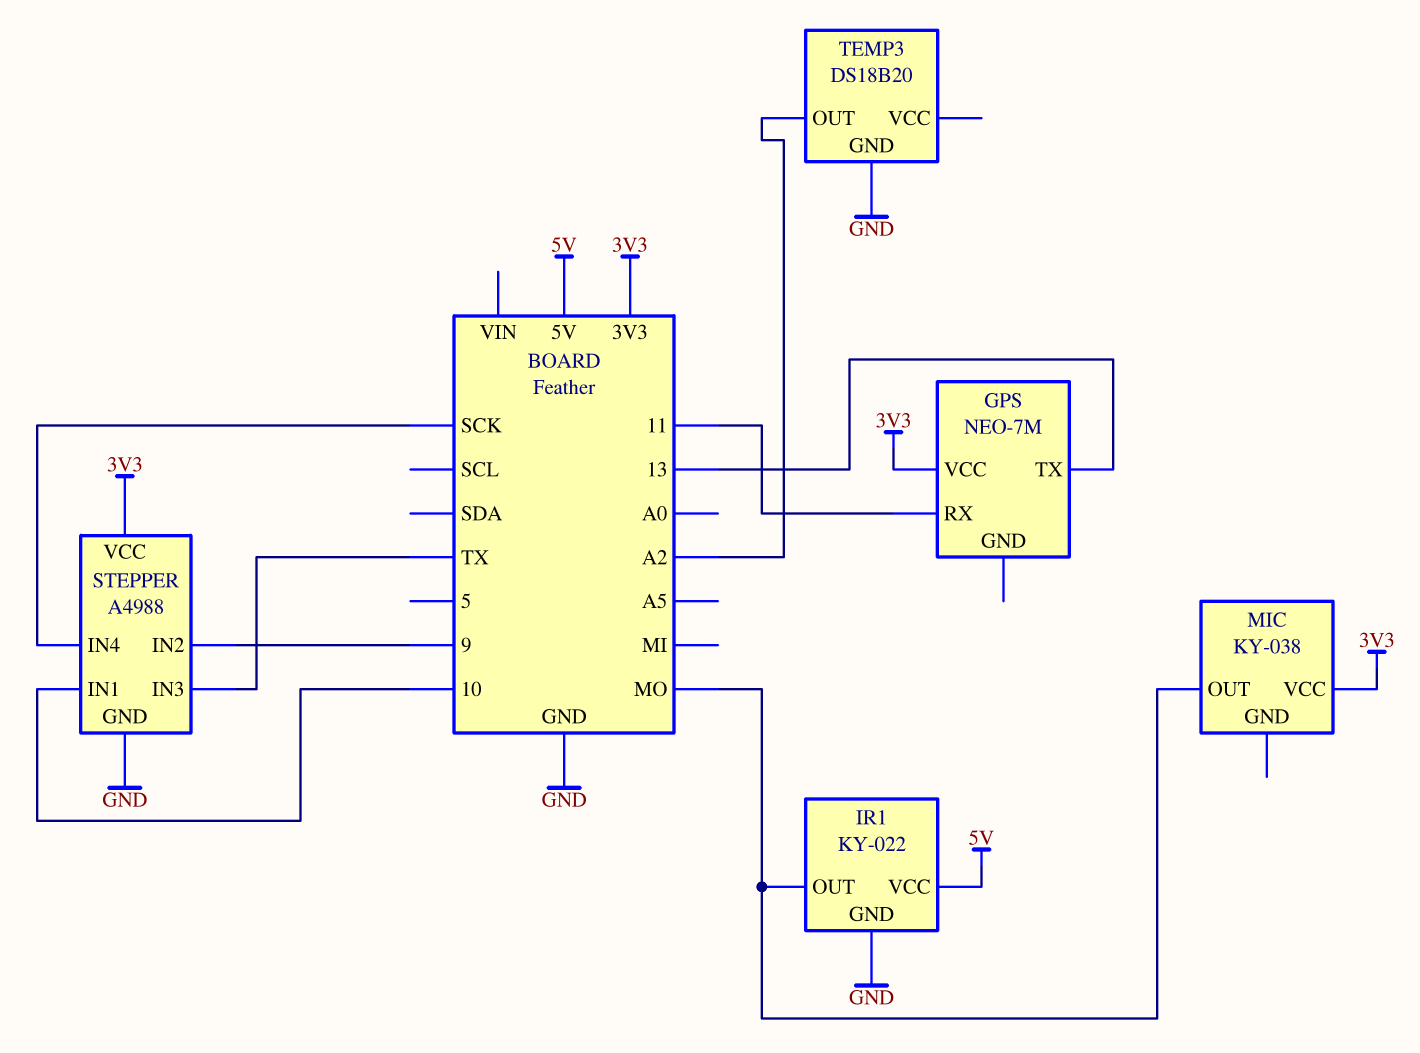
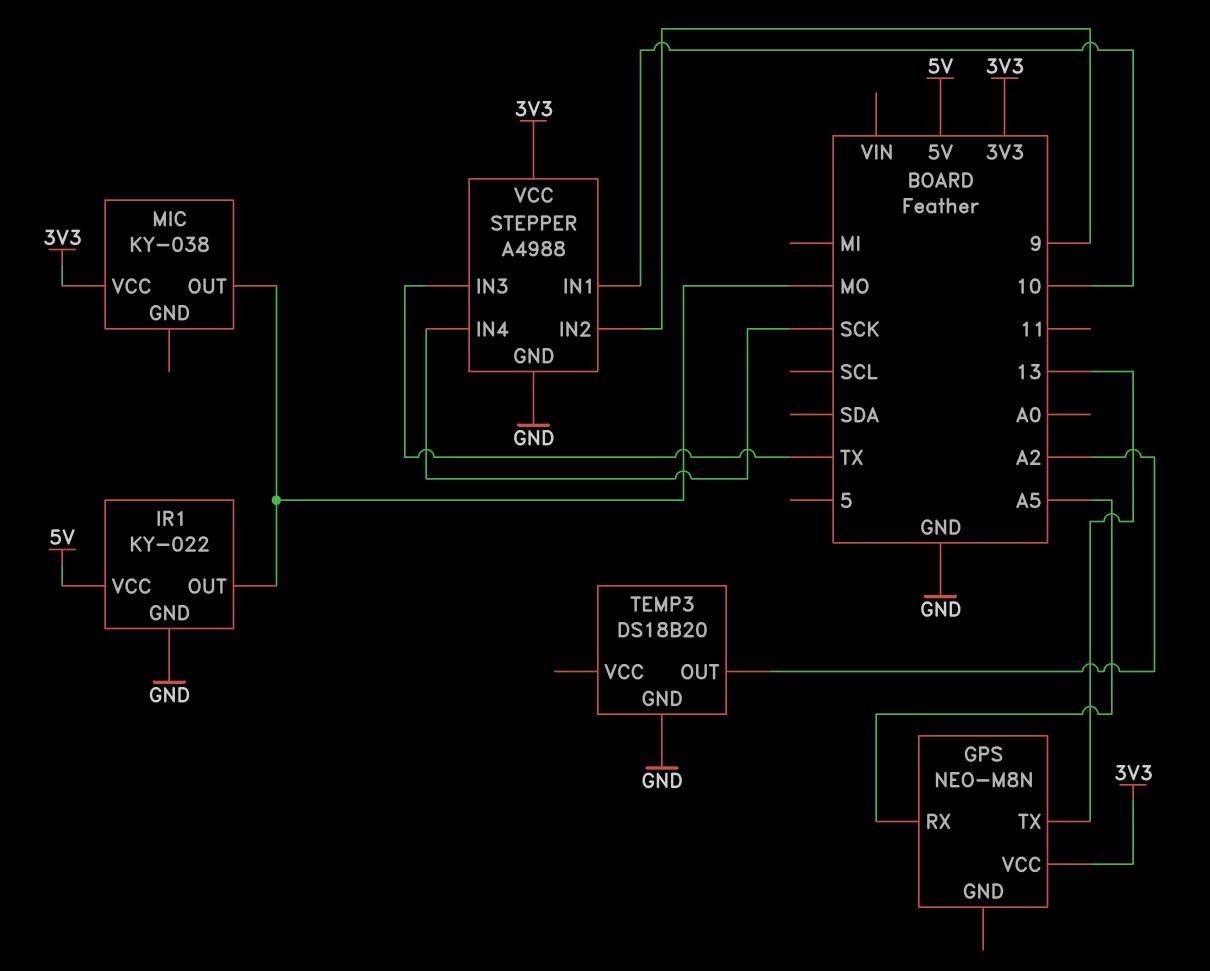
GPS: NEO-7M -> NEO-M8N
GPS pin RX: 11 -> A5

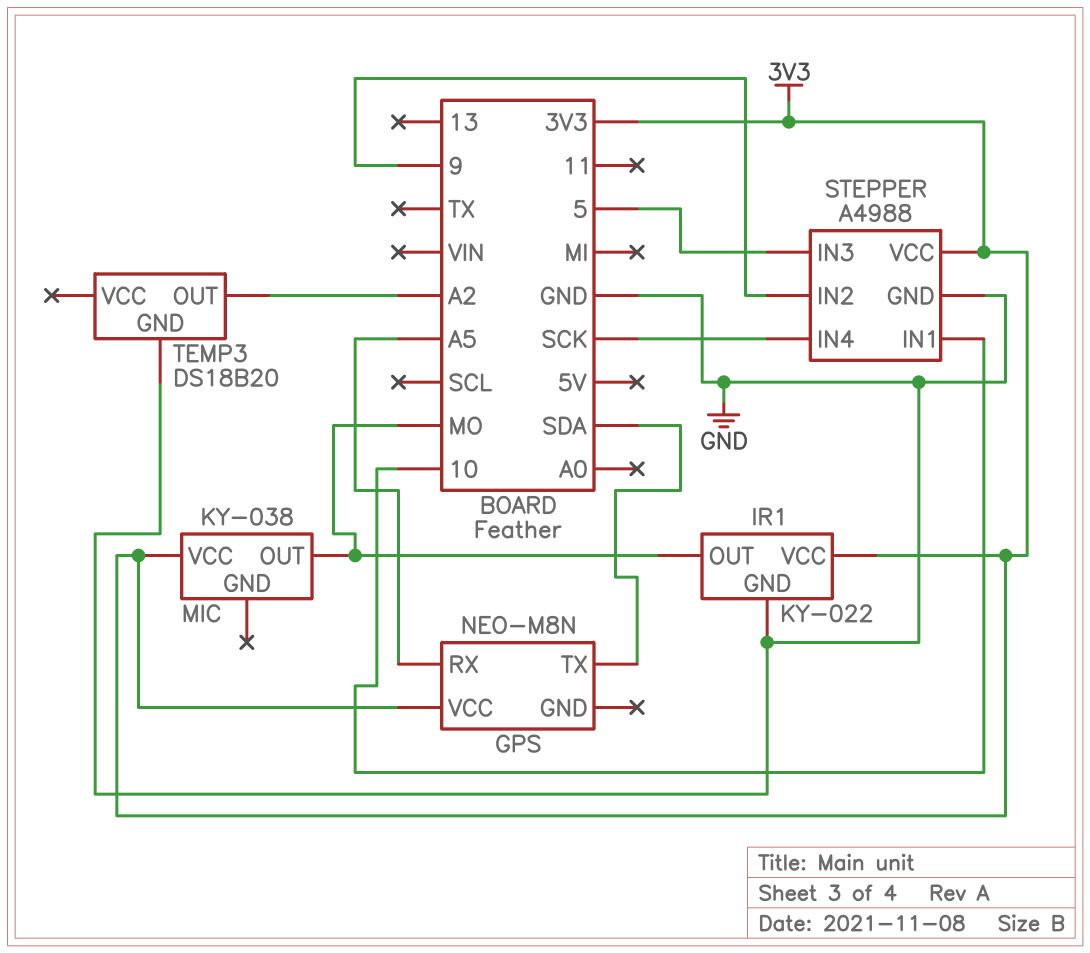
GPS pin TX: 13 -> SDA
IR1 pin VCC: 5V -> 3V3
STEPPER pin IN3: TX -> 5

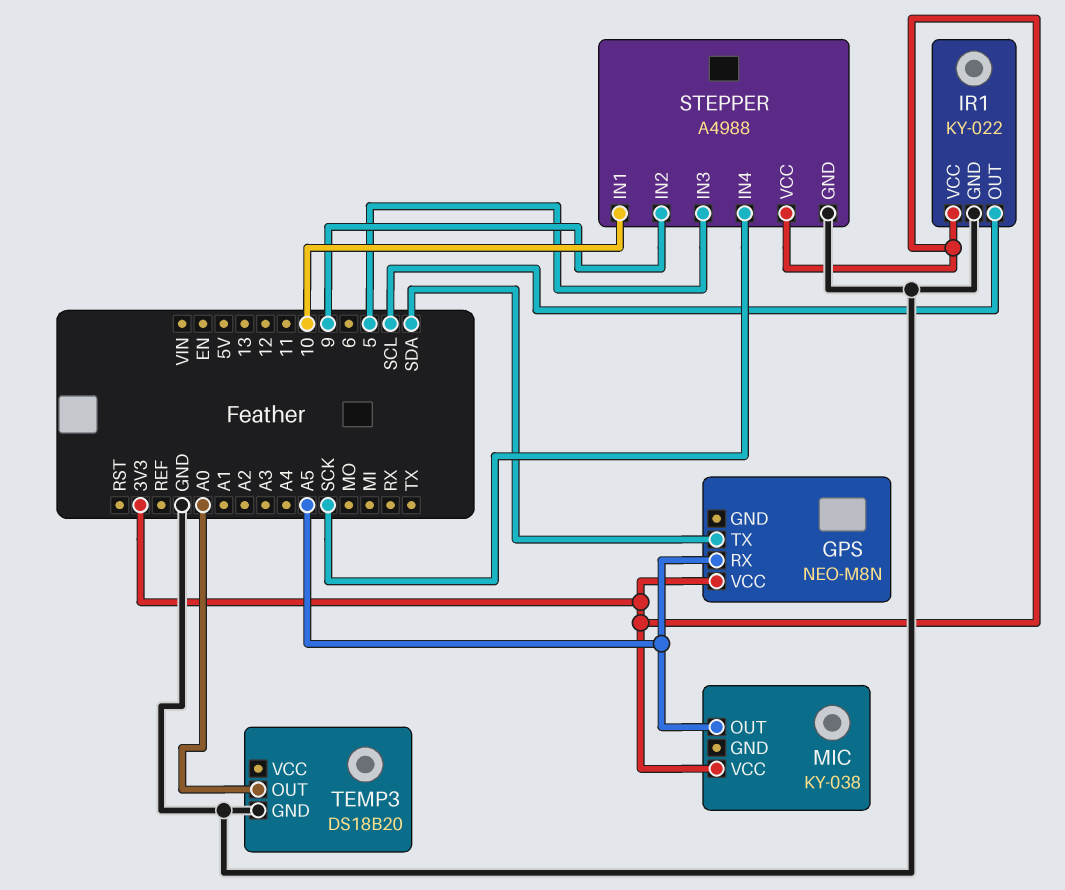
IR1 pin OUT: MO -> SCL
MIC pin OUT: MO -> A5
TEMP3 pin OUT: A2 -> A0

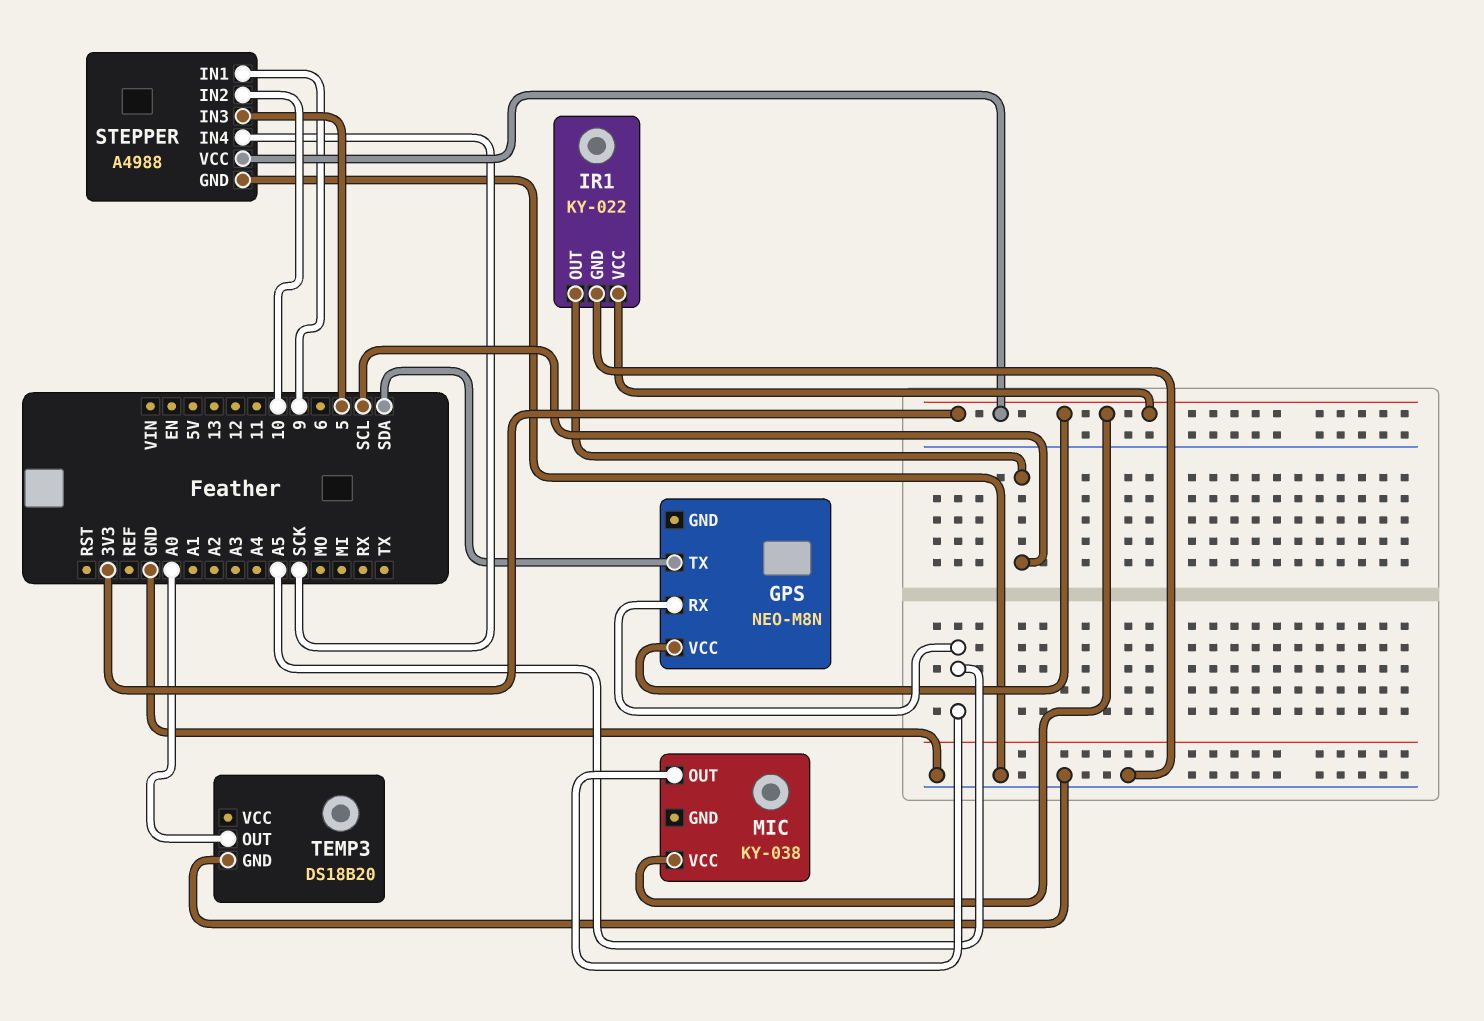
STEPPER pin IN1: 10 -> 9
STEPPER pin IN2: 9 -> 10

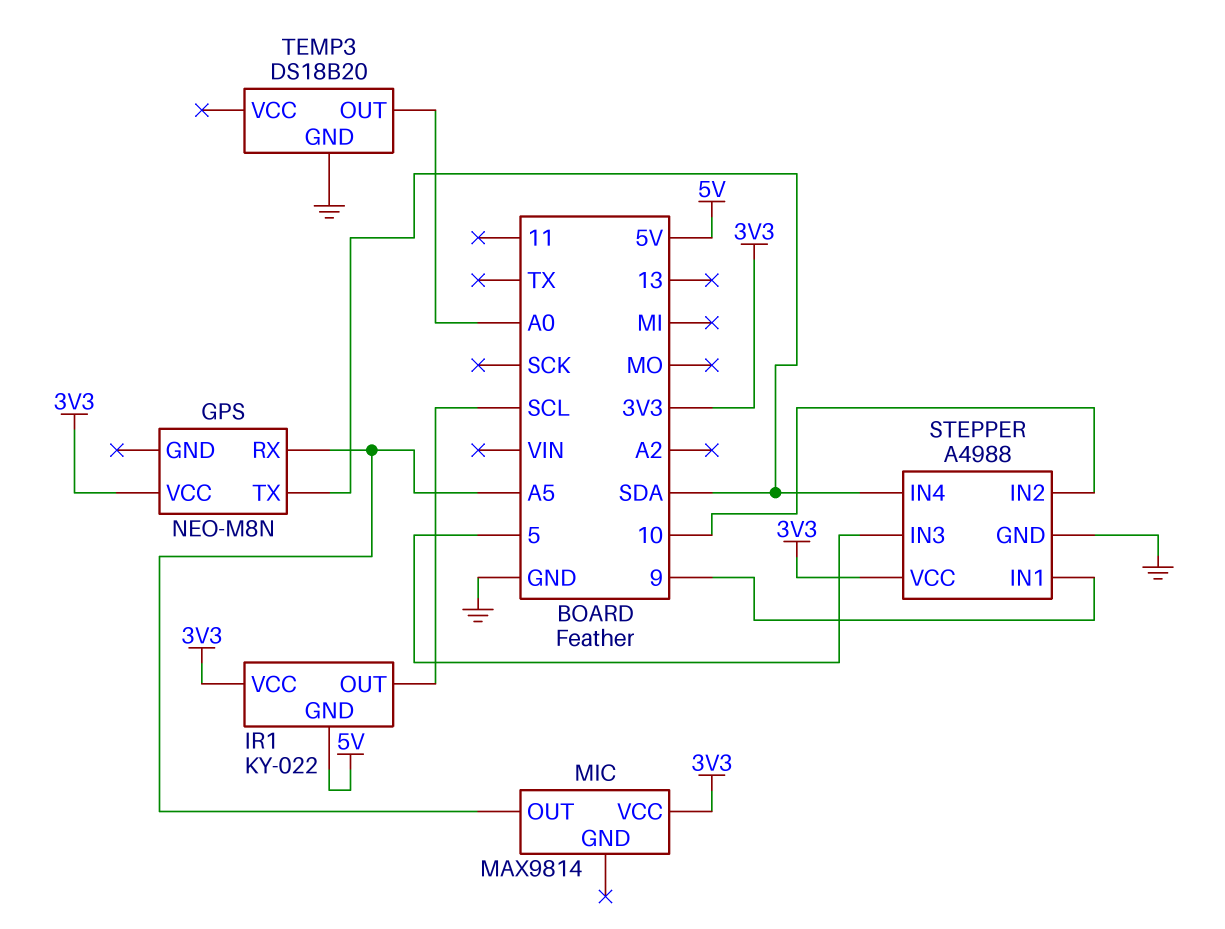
IR1 pin GND: GND -> 5V
MIC: KY-038 -> MAX9814
STEPPER pin IN4: SCK -> SDA

